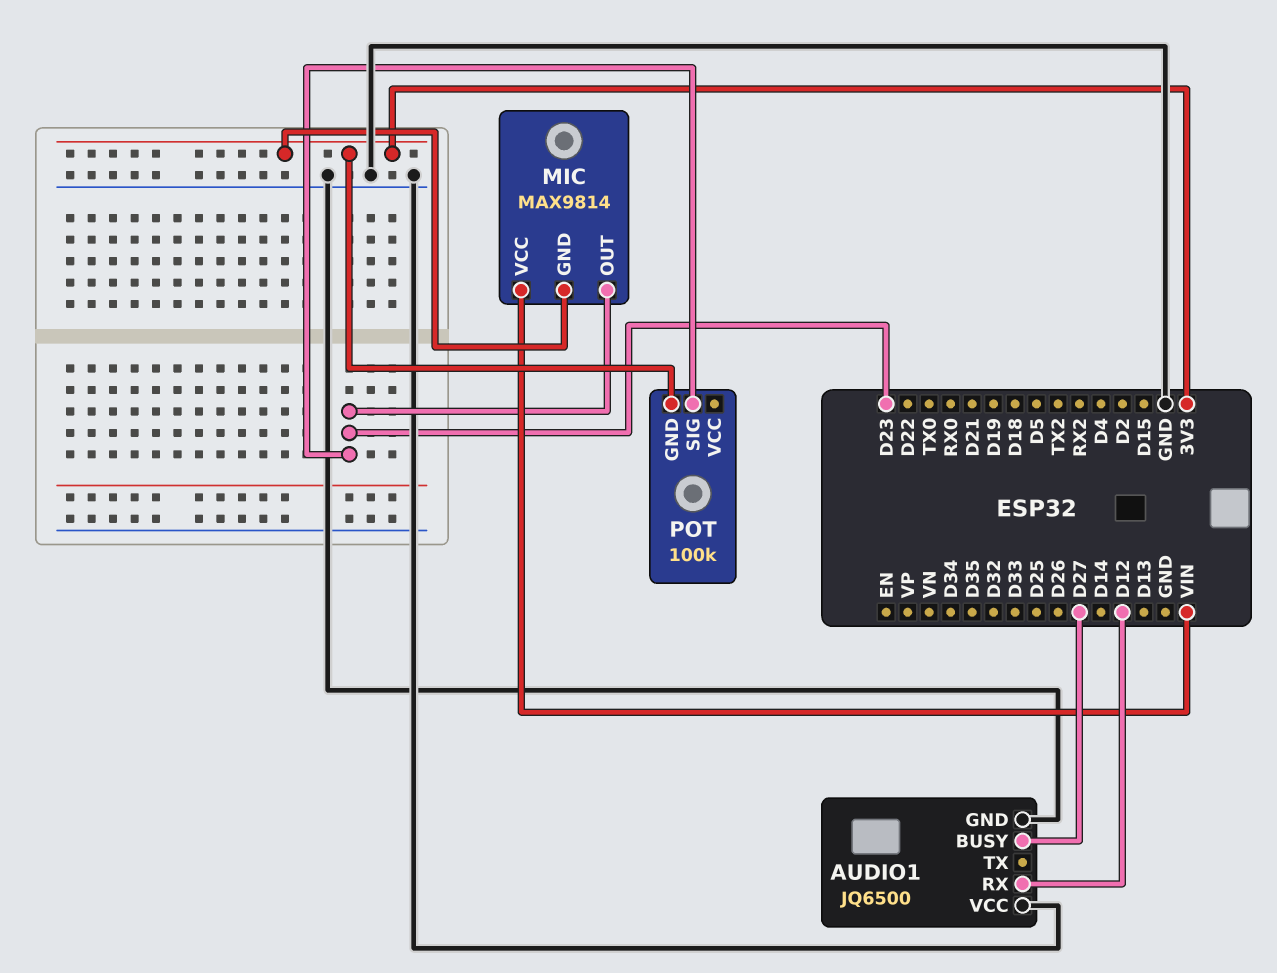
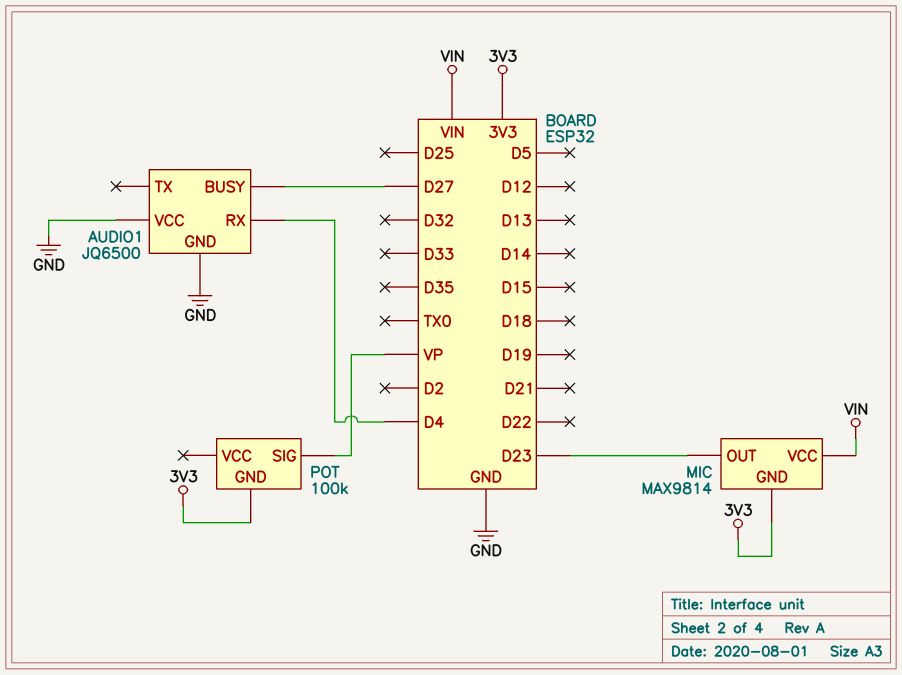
AUDIO1 pin RX: D12 -> D4
POT pin SIG: D23 -> VP

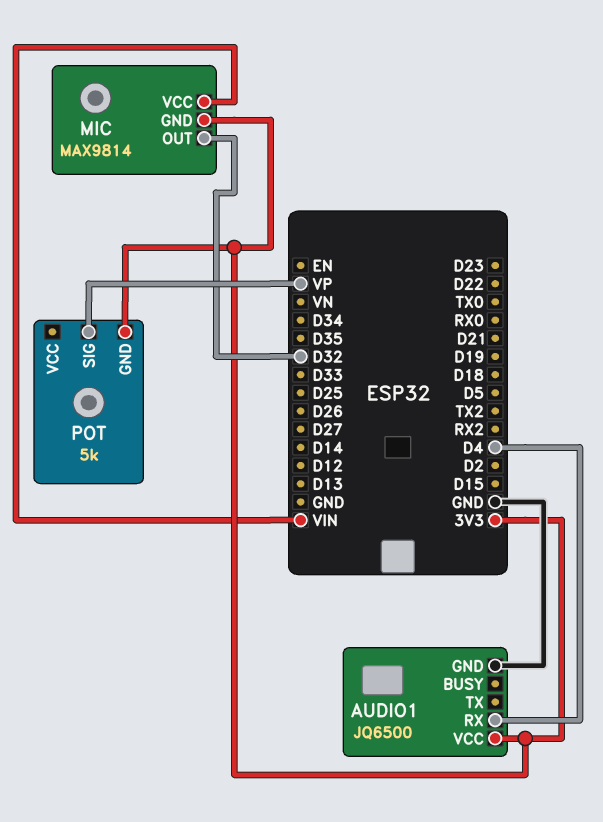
AUDIO1 pin BUSY: D27 -> none
AUDIO1 pin VCC: GND -> 3V3
MIC pin OUT: D23 -> D32
POT: 100k -> 5k

